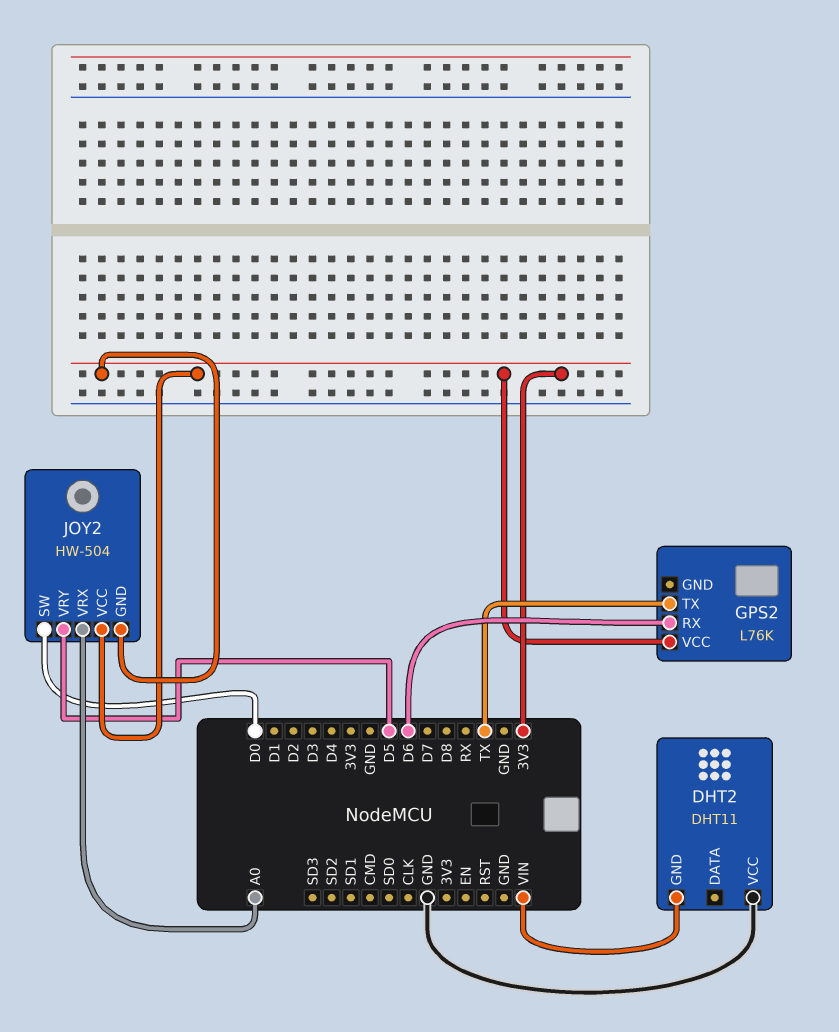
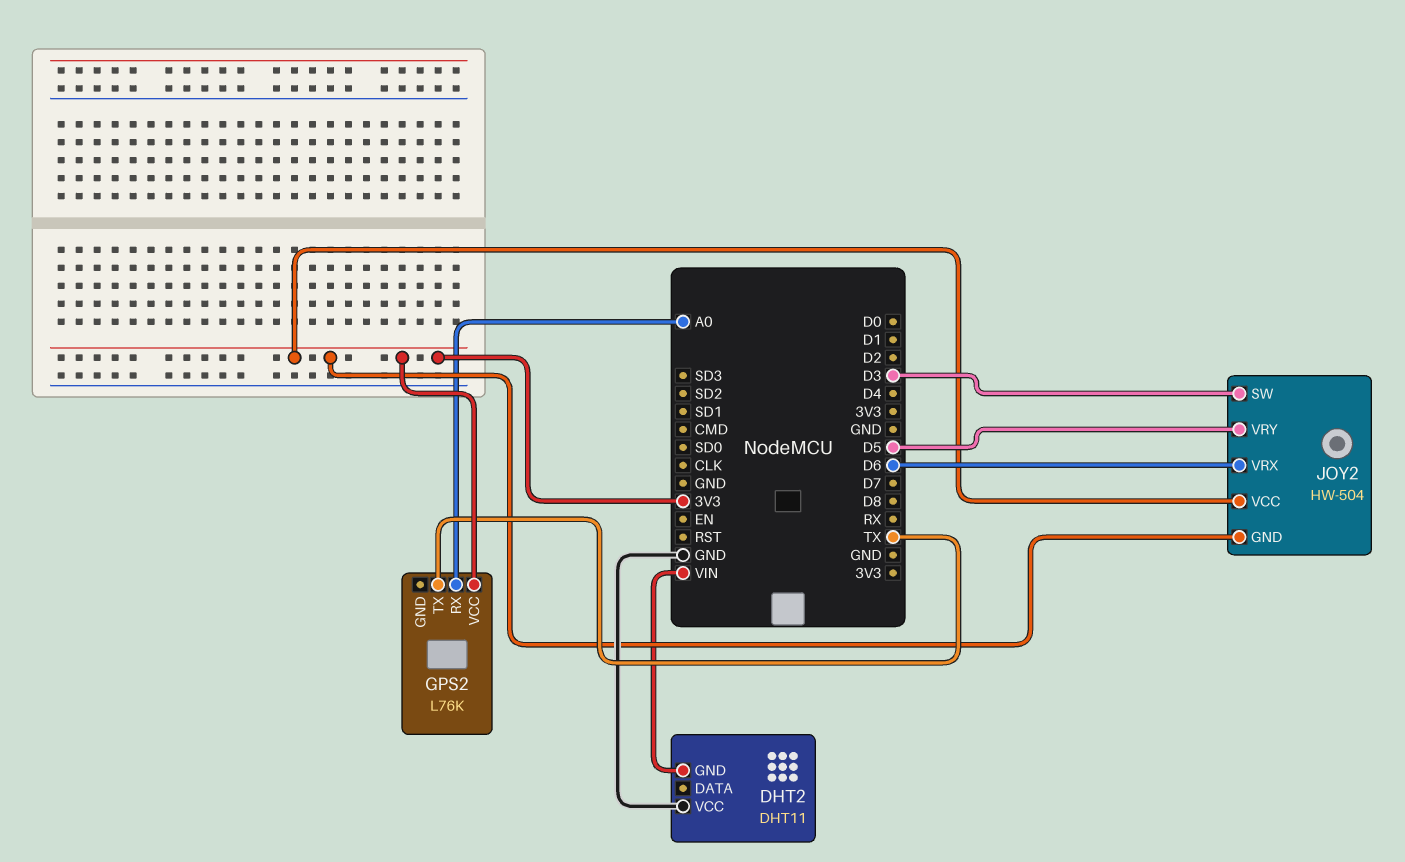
GPS2 pin RX: D6 -> A0
JOY2 pin SW: D0 -> D3
JOY2 pin VRX: A0 -> D6

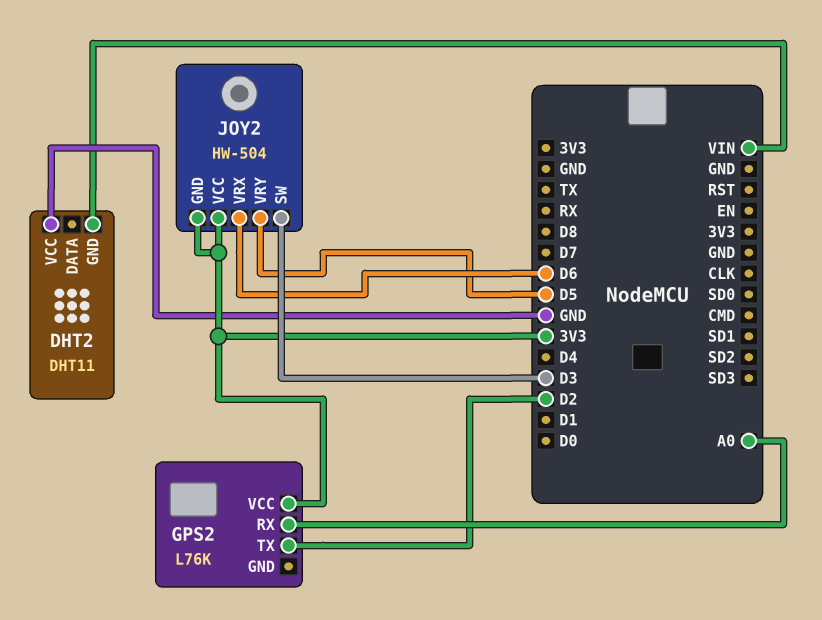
GPS2 pin TX: TX -> D2

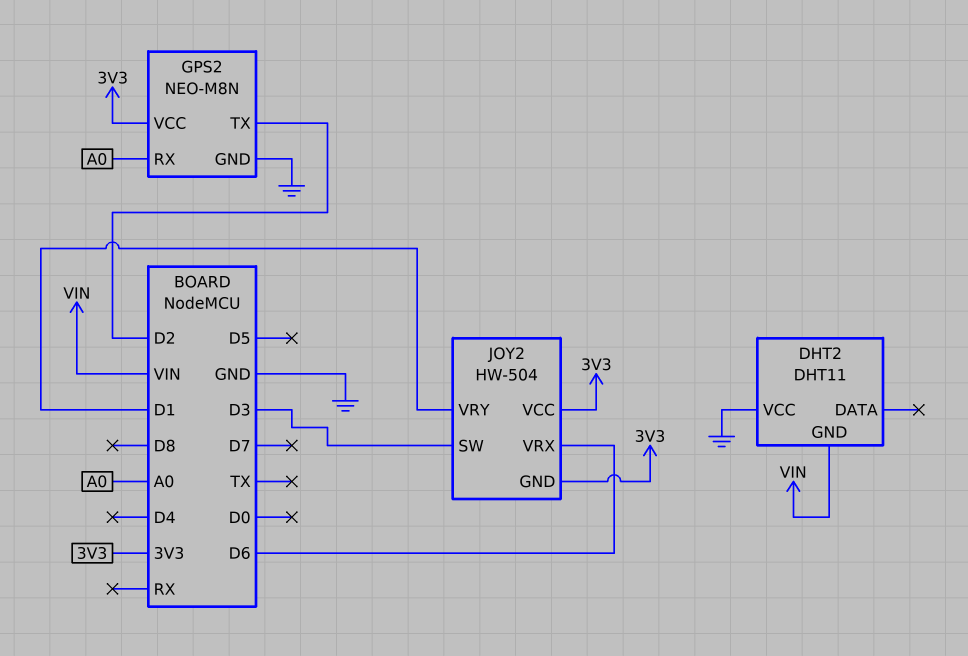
GPS2: L76K -> NEO-M8N
GPS2 pin GND: none -> GND
JOY2 pin VRY: D5 -> D1

